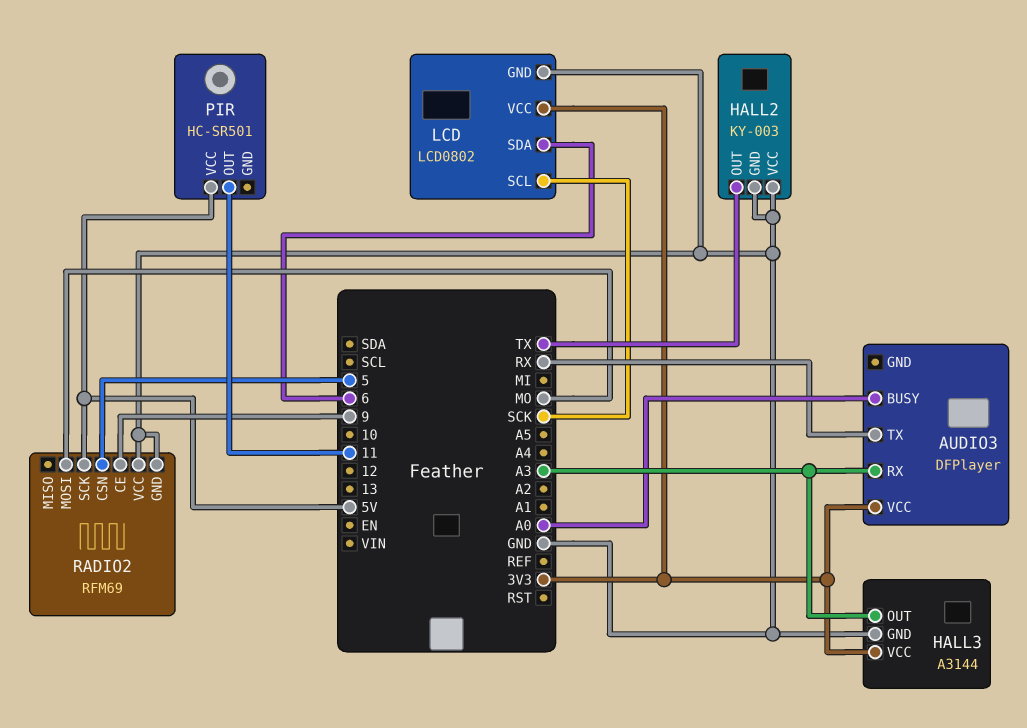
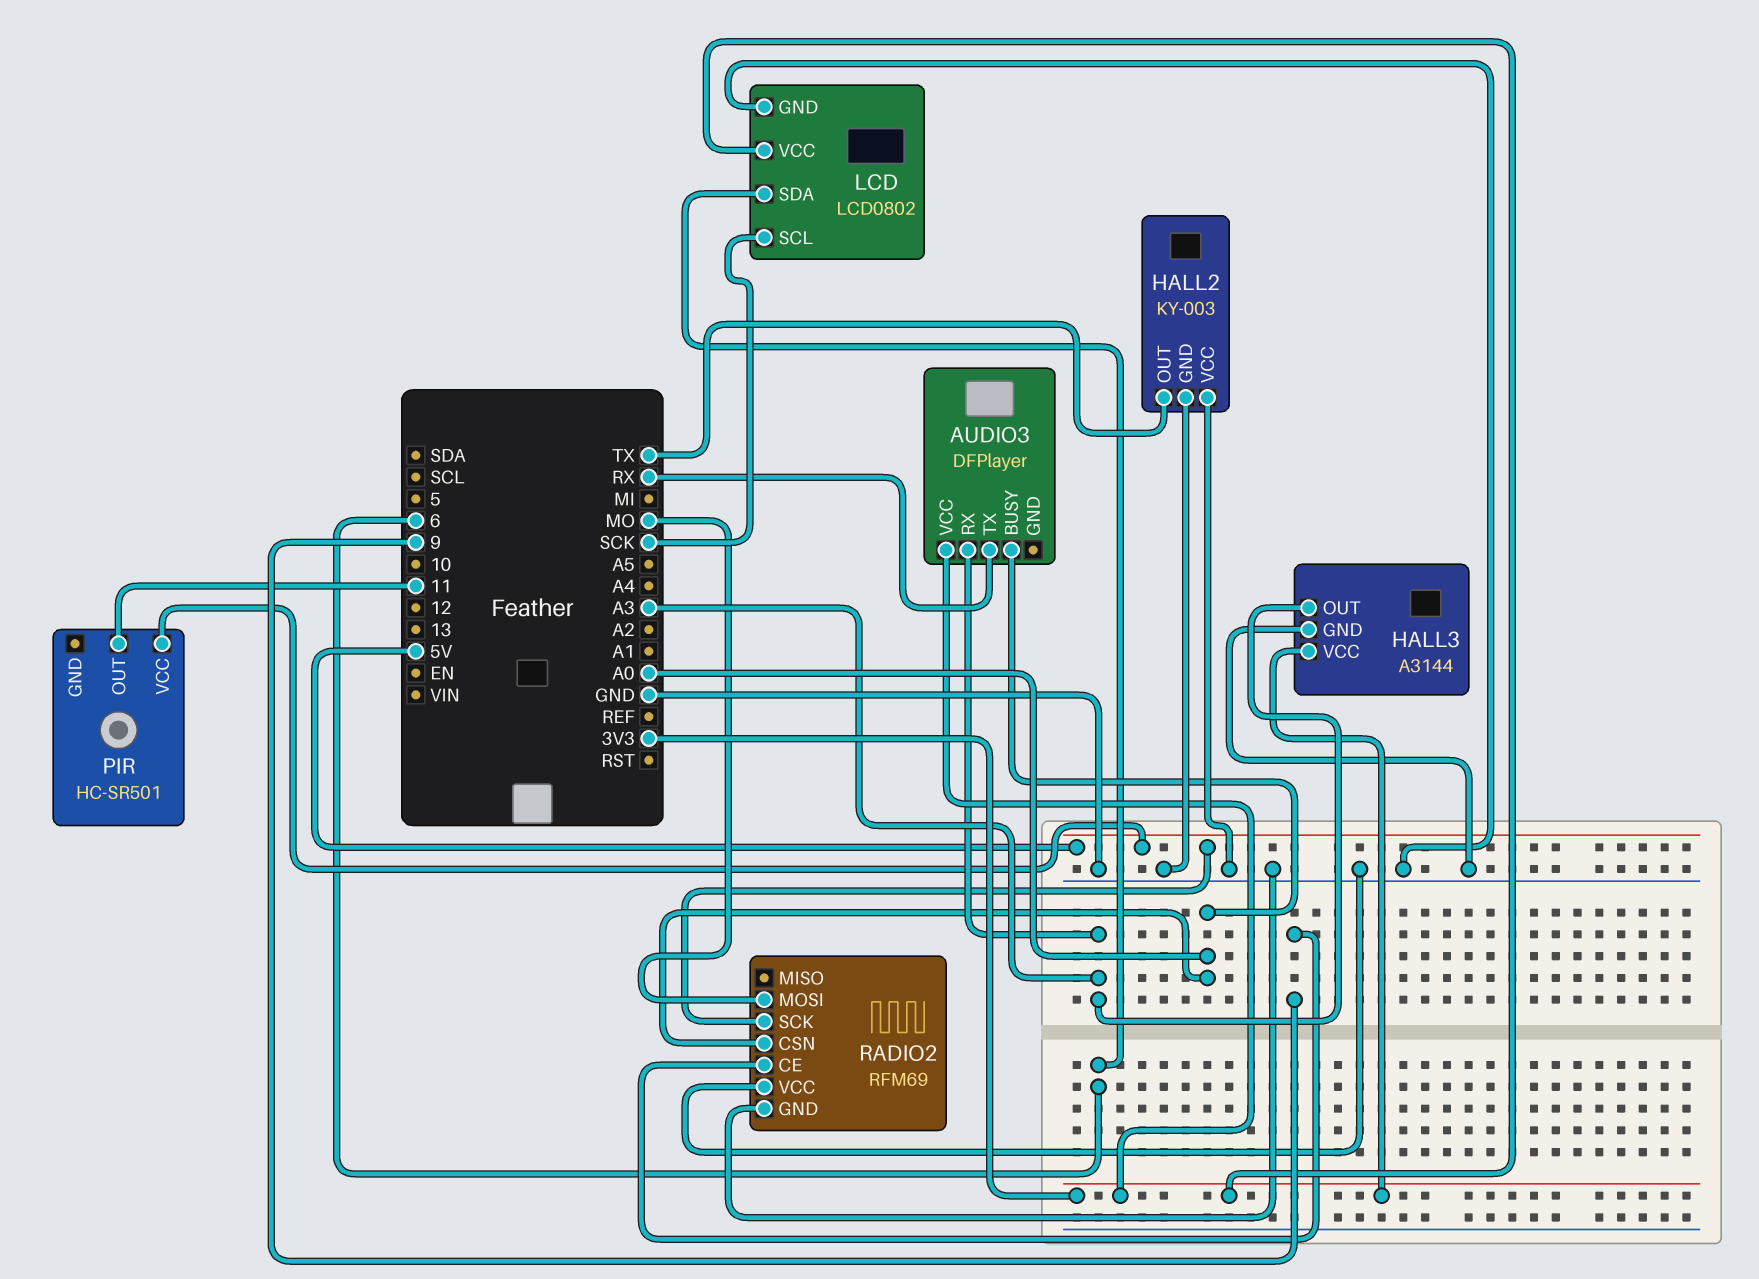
RADIO2 pin CSN: 5 -> A0

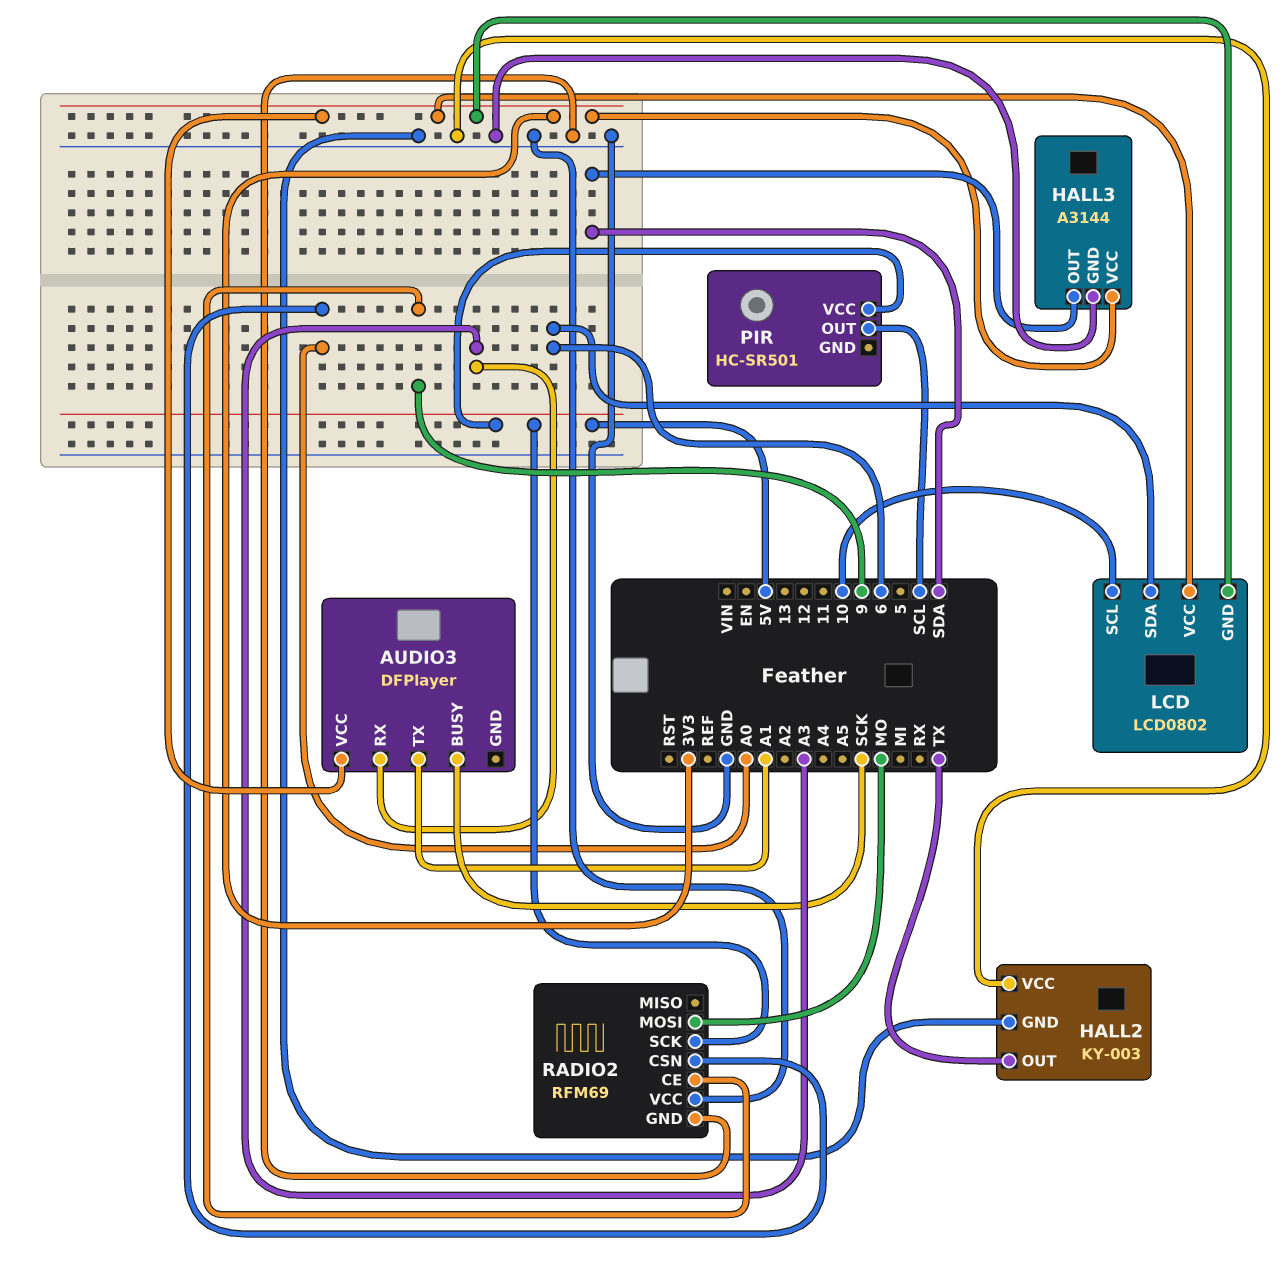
AUDIO3 pin BUSY: A0 -> SCK
AUDIO3 pin TX: RX -> A1
HALL3 pin OUT: A3 -> SDA
LCD pin GND: GND -> 3V3
LCD pin SCL: SCK -> 10
PIR pin OUT: 11 -> SCL

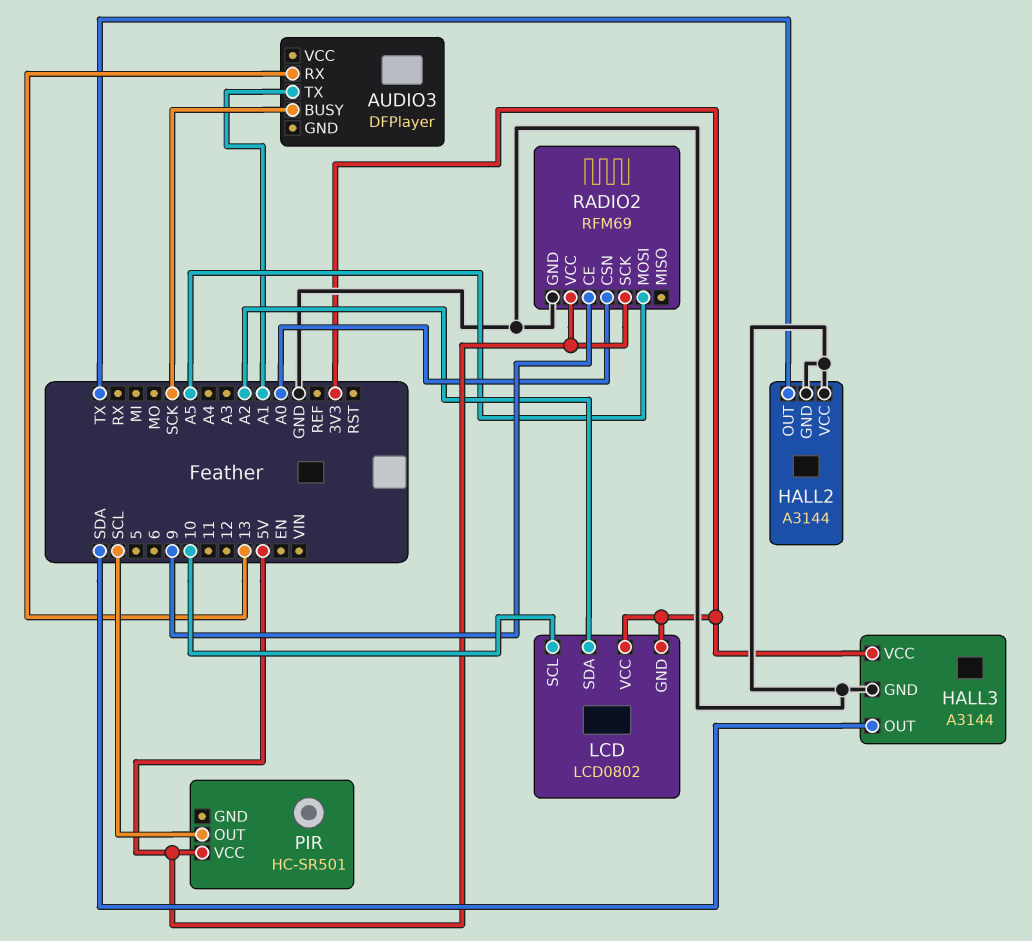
AUDIO3 pin RX: A3 -> 13
AUDIO3 pin VCC: 3V3 -> none
HALL2: KY-003 -> A3144
LCD pin SDA: 6 -> A2
RADIO2 pin MOSI: MO -> A5
RADIO2 pin VCC: GND -> 5V

